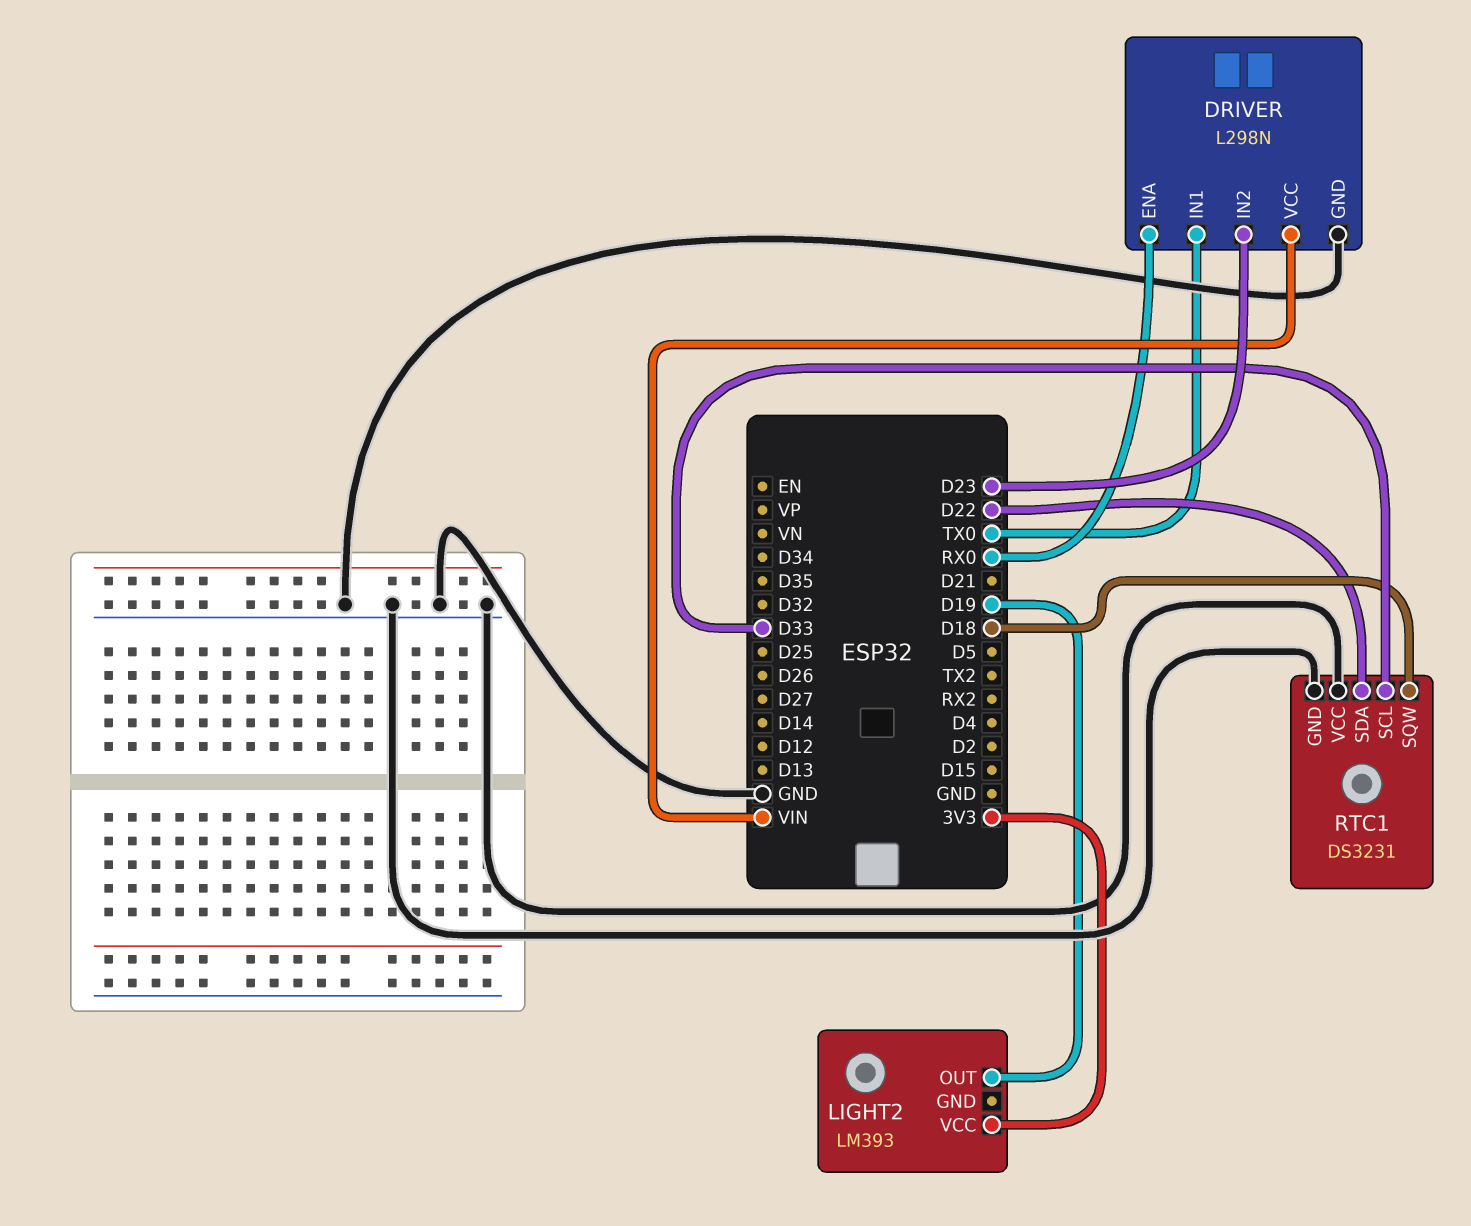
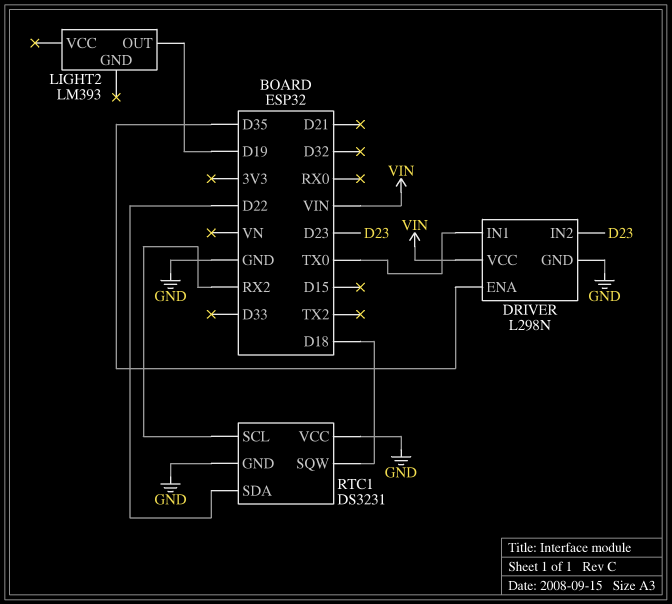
DRIVER pin ENA: RX0 -> D35
LIGHT2 pin VCC: 3V3 -> none
RTC1 pin SCL: D33 -> RX2

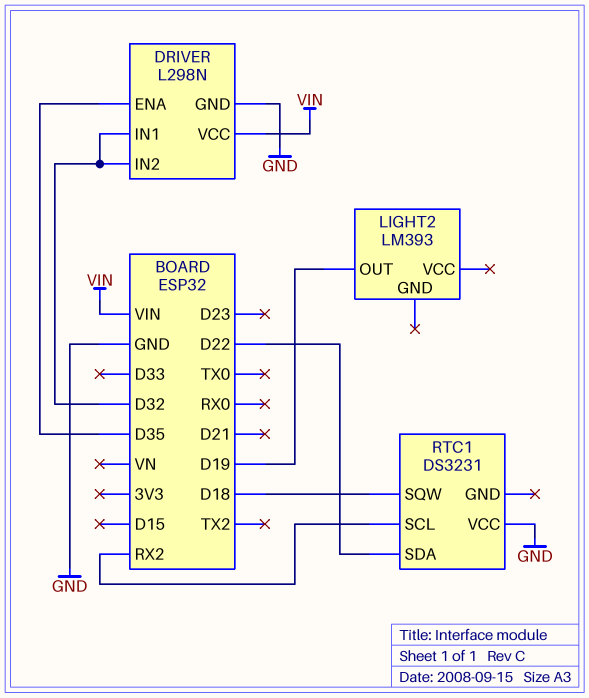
DRIVER pin IN1: TX0 -> D32
DRIVER pin IN2: D23 -> D32
RTC1 pin GND: GND -> none

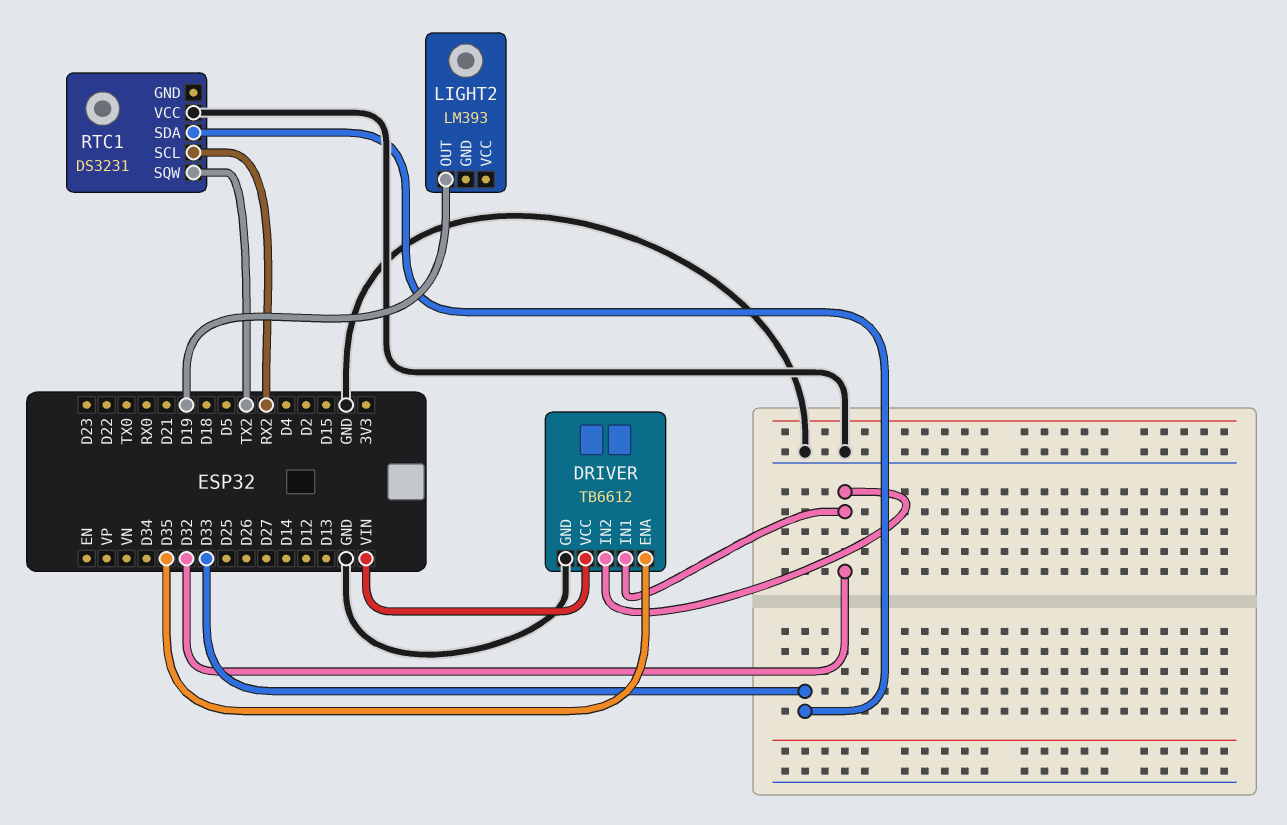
DRIVER: L298N -> TB6612
RTC1 pin SDA: D22 -> D33
RTC1 pin SQW: D18 -> TX2

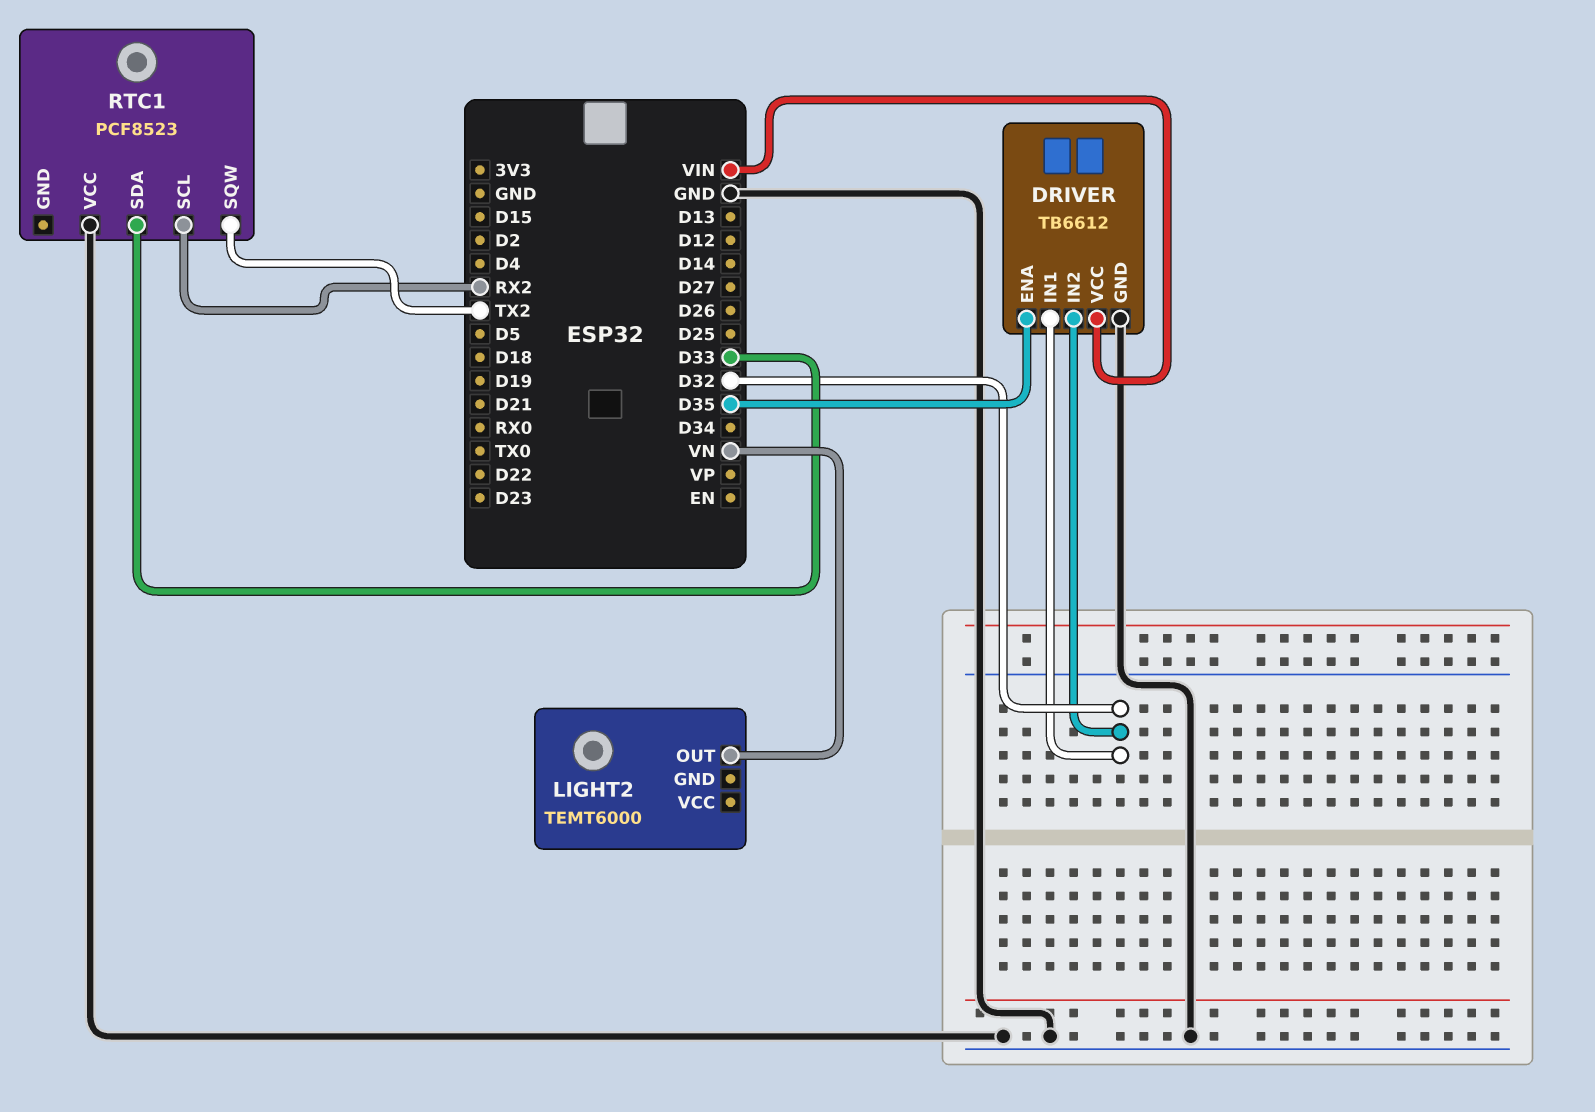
LIGHT2: LM393 -> TEMT6000
LIGHT2 pin OUT: D19 -> VN
RTC1: DS3231 -> PCF8523

